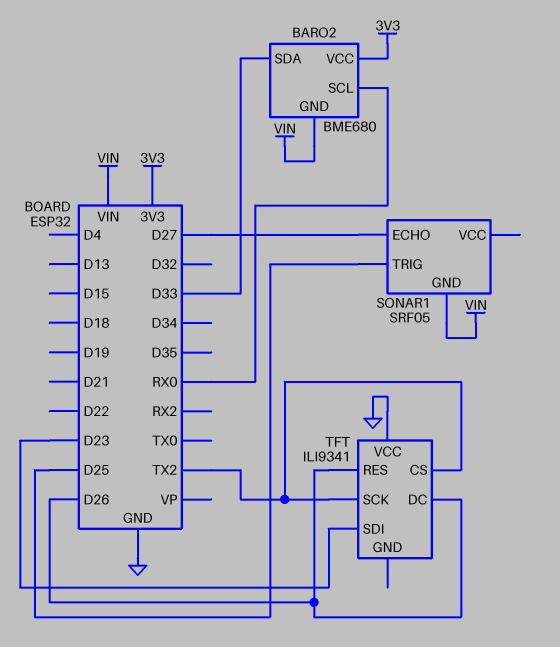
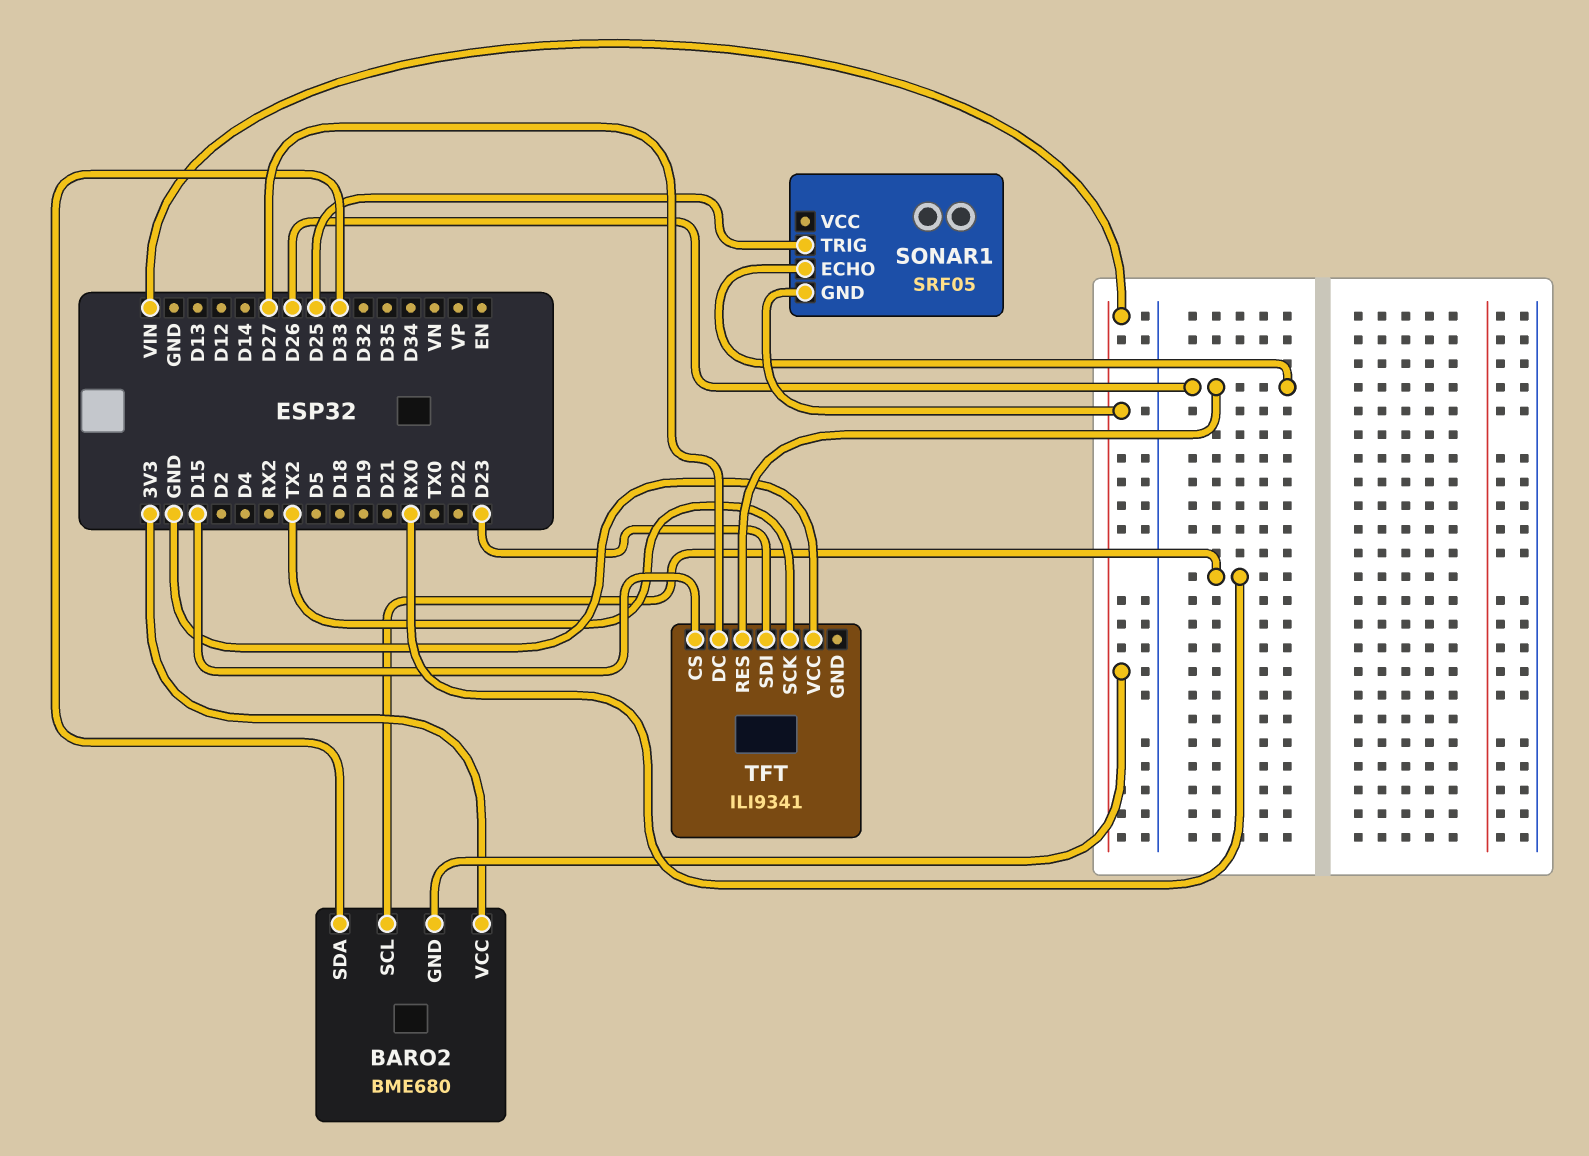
SONAR1 pin ECHO: D27 -> D26
TFT pin CS: TX2 -> D15
TFT pin DC: D26 -> D27

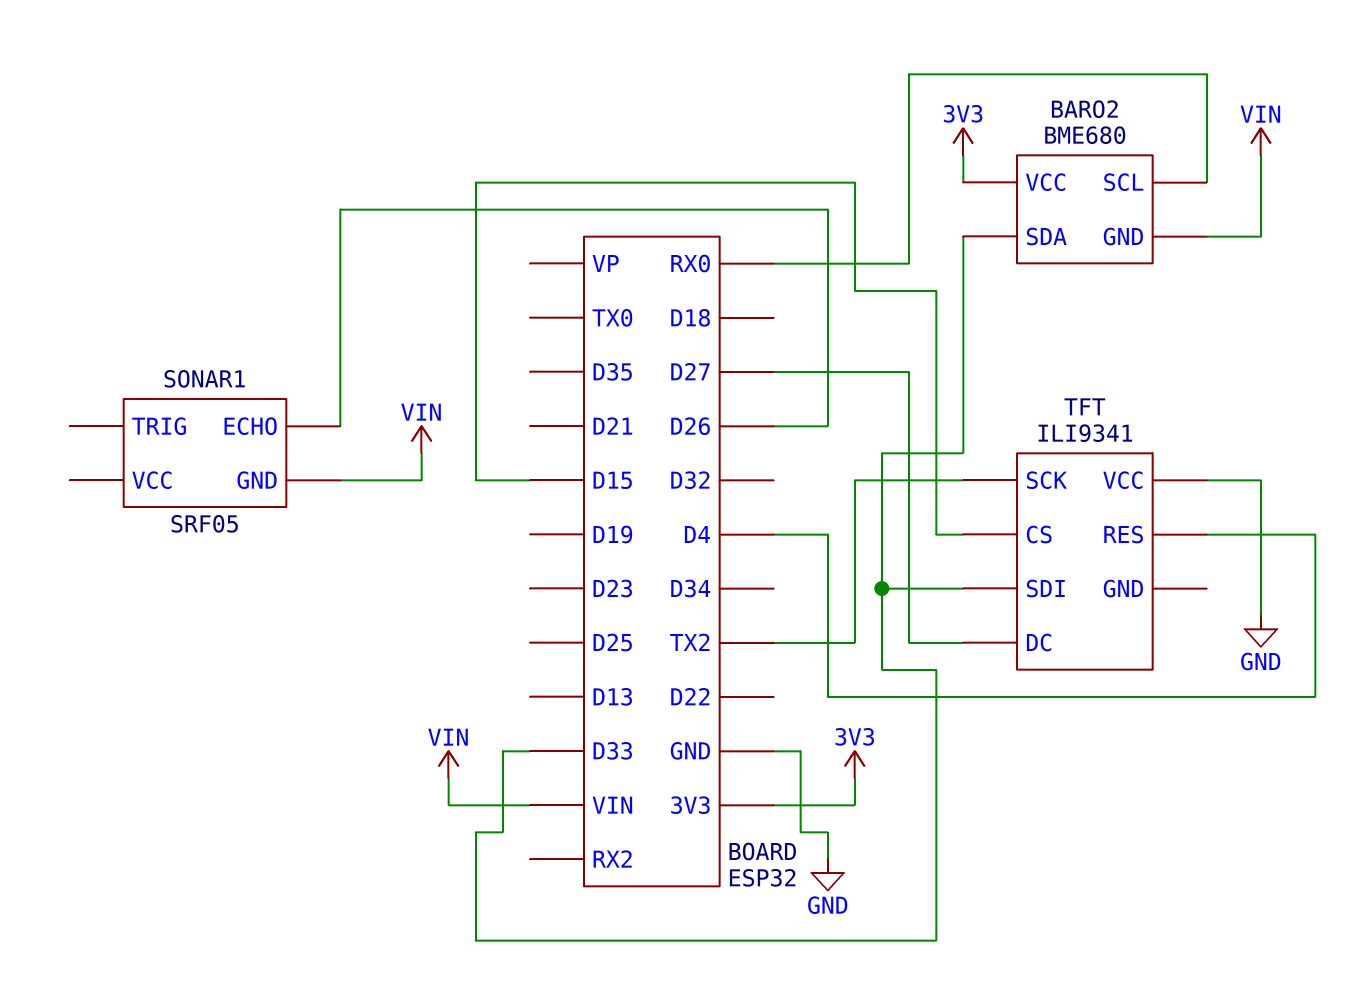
SONAR1 pin TRIG: D25 -> none
TFT pin RES: D26 -> D4
TFT pin SDI: D23 -> D33

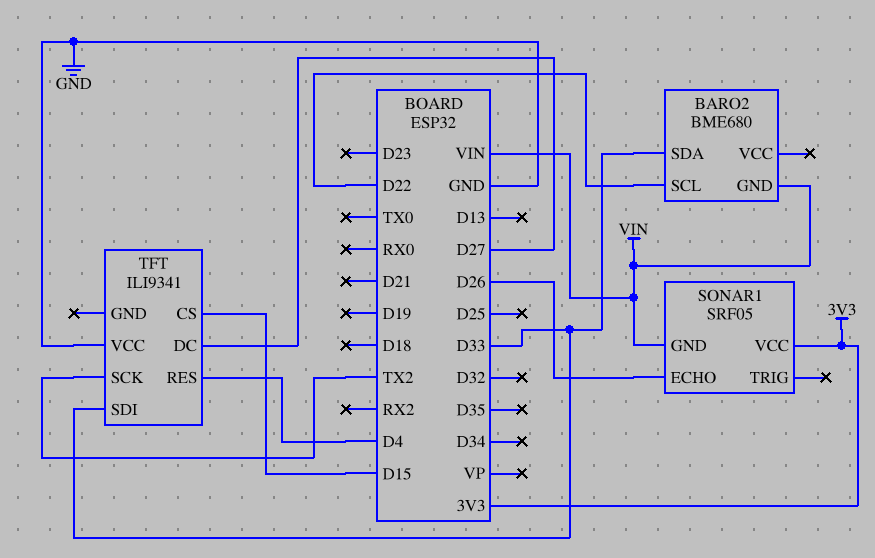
BARO2 pin SCL: RX0 -> D22
BARO2 pin VCC: 3V3 -> none
SONAR1 pin VCC: none -> 3V3

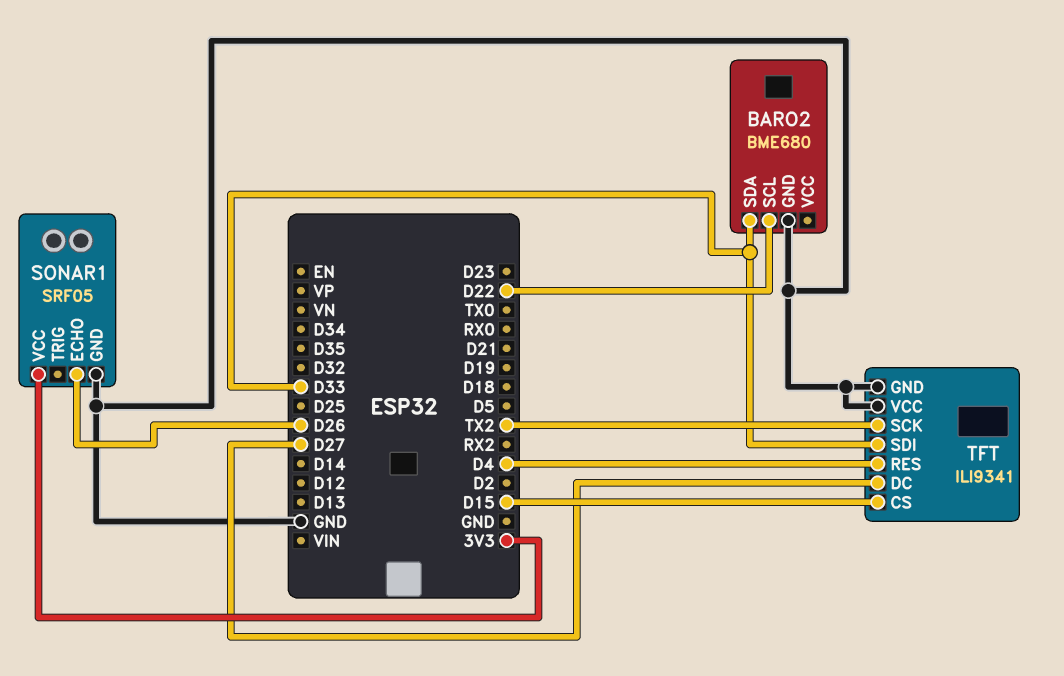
BARO2 pin GND: VIN -> GND
SONAR1 pin GND: VIN -> GND
TFT pin GND: none -> GND

